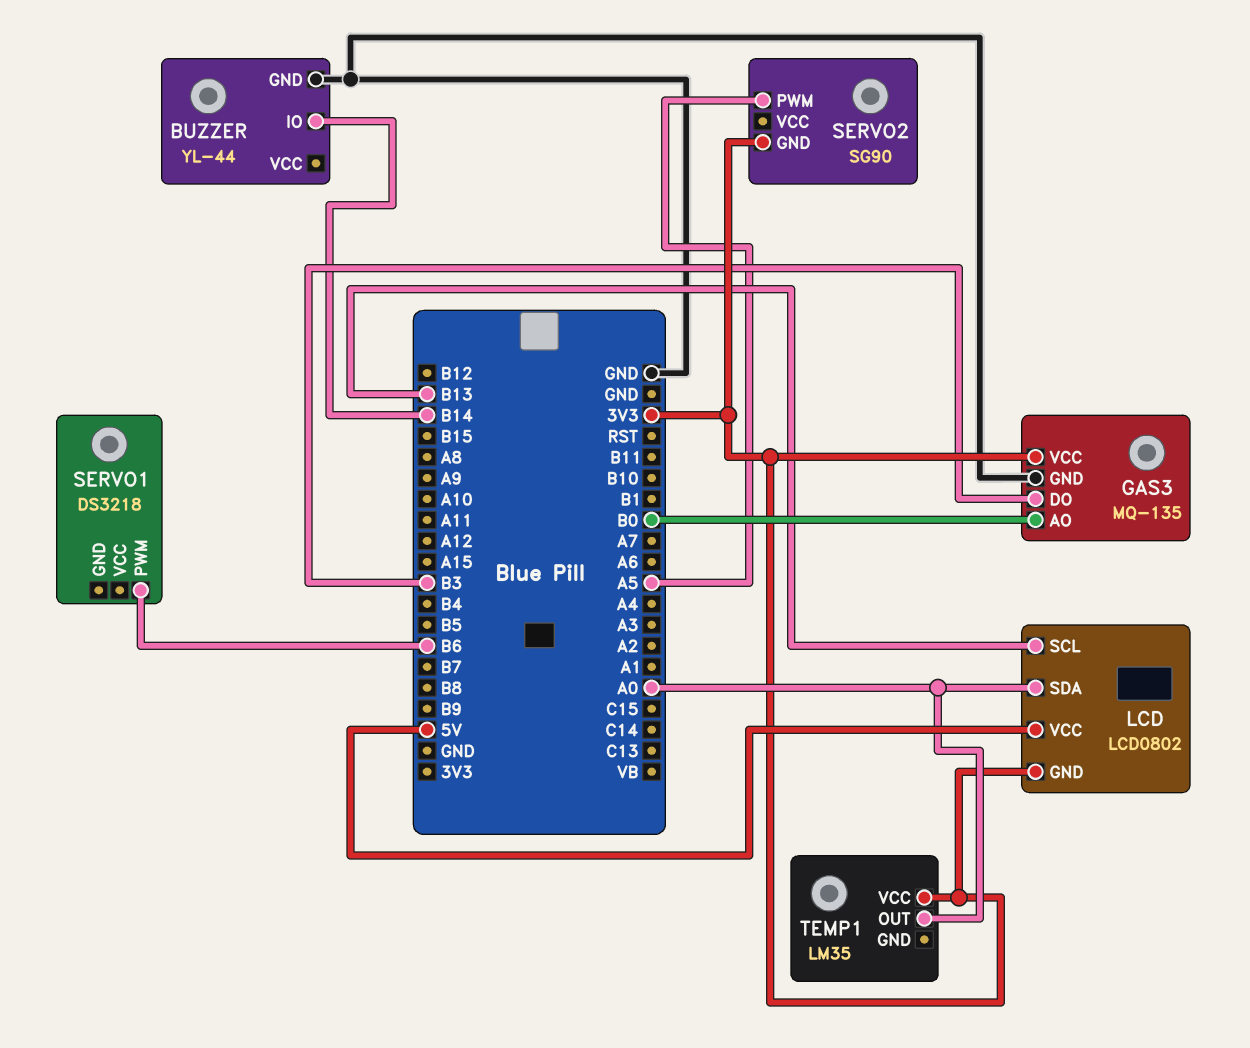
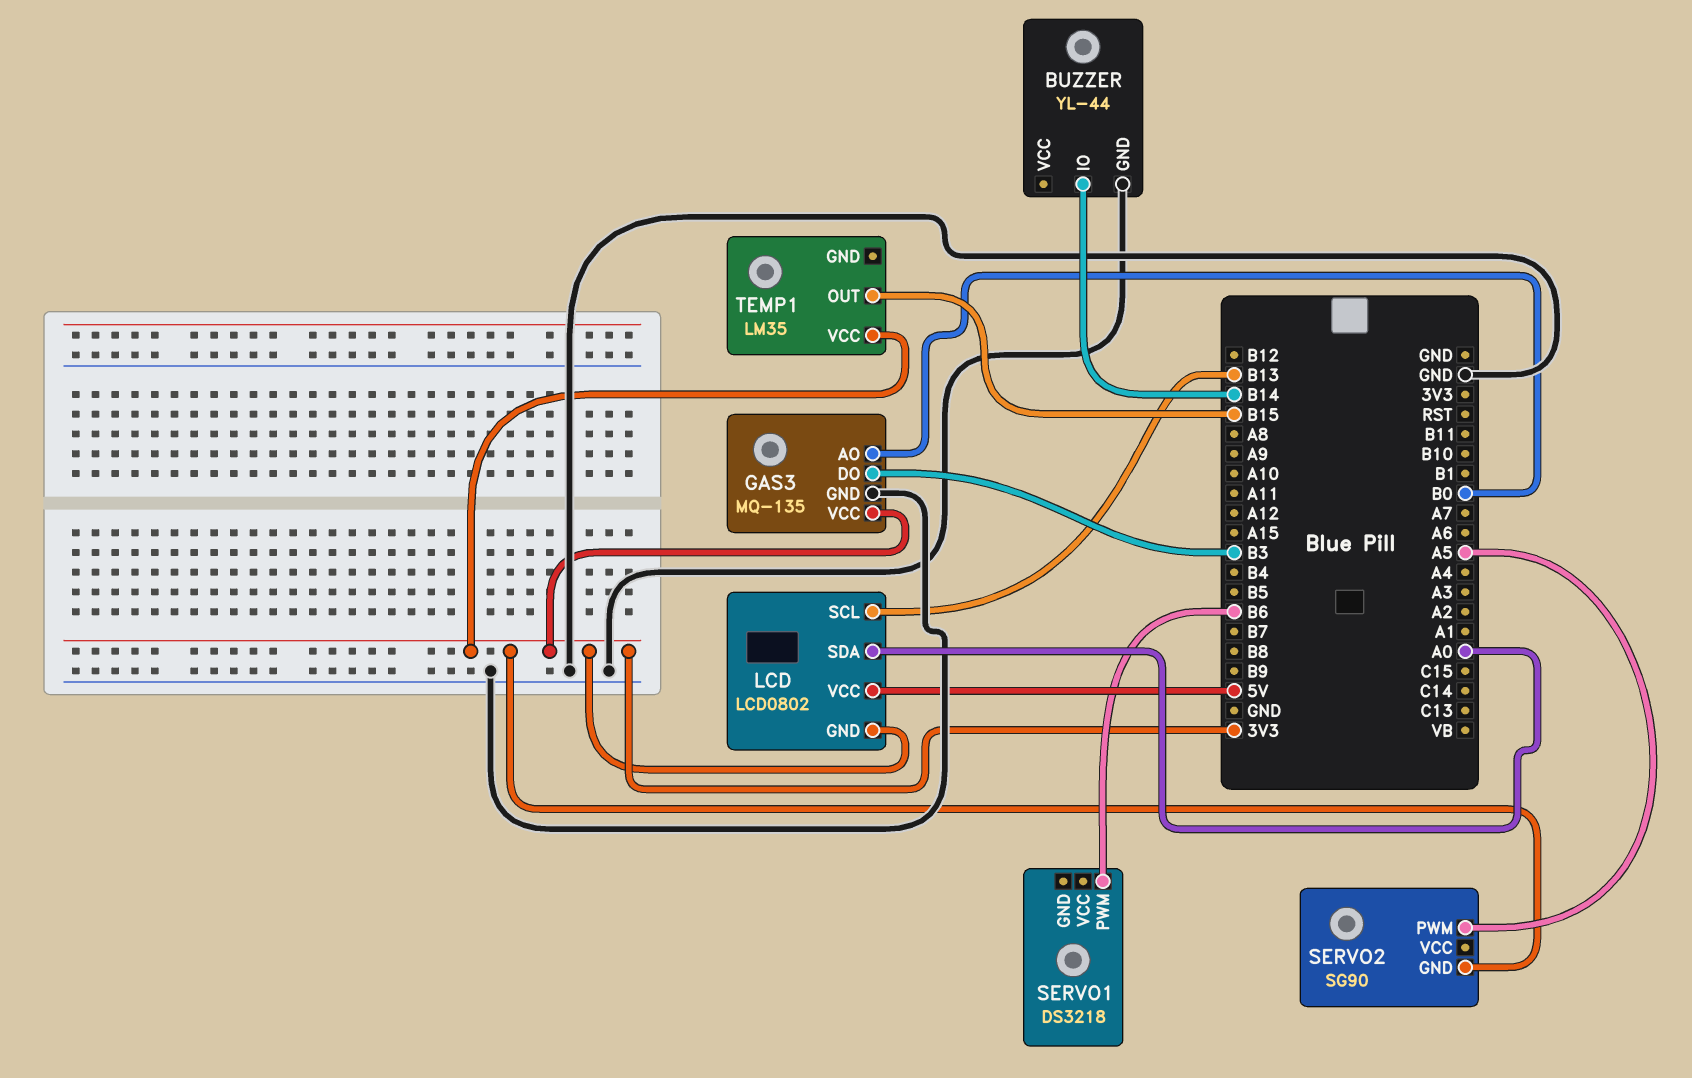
TEMP1 pin OUT: A0 -> B15

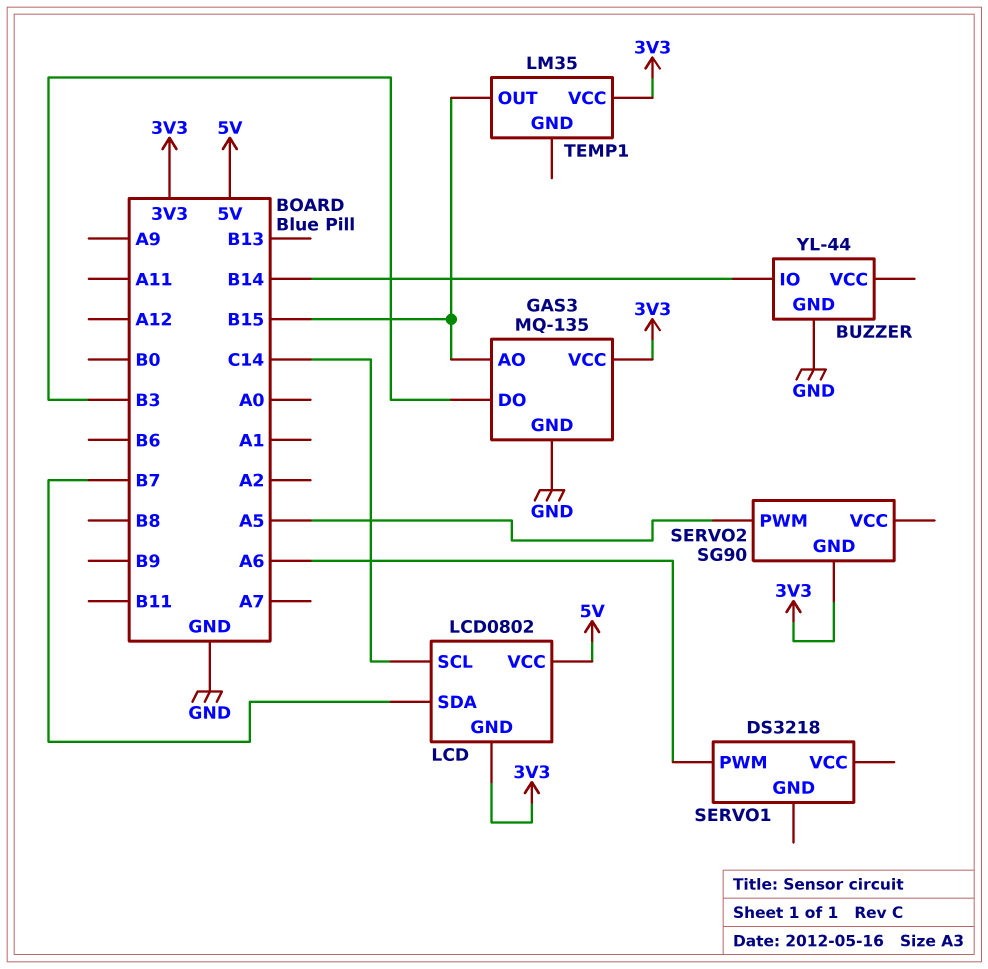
GAS3 pin AO: B0 -> B15
LCD pin SCL: B13 -> C14
LCD pin SDA: A0 -> B7
SERVO1 pin PWM: B6 -> A6

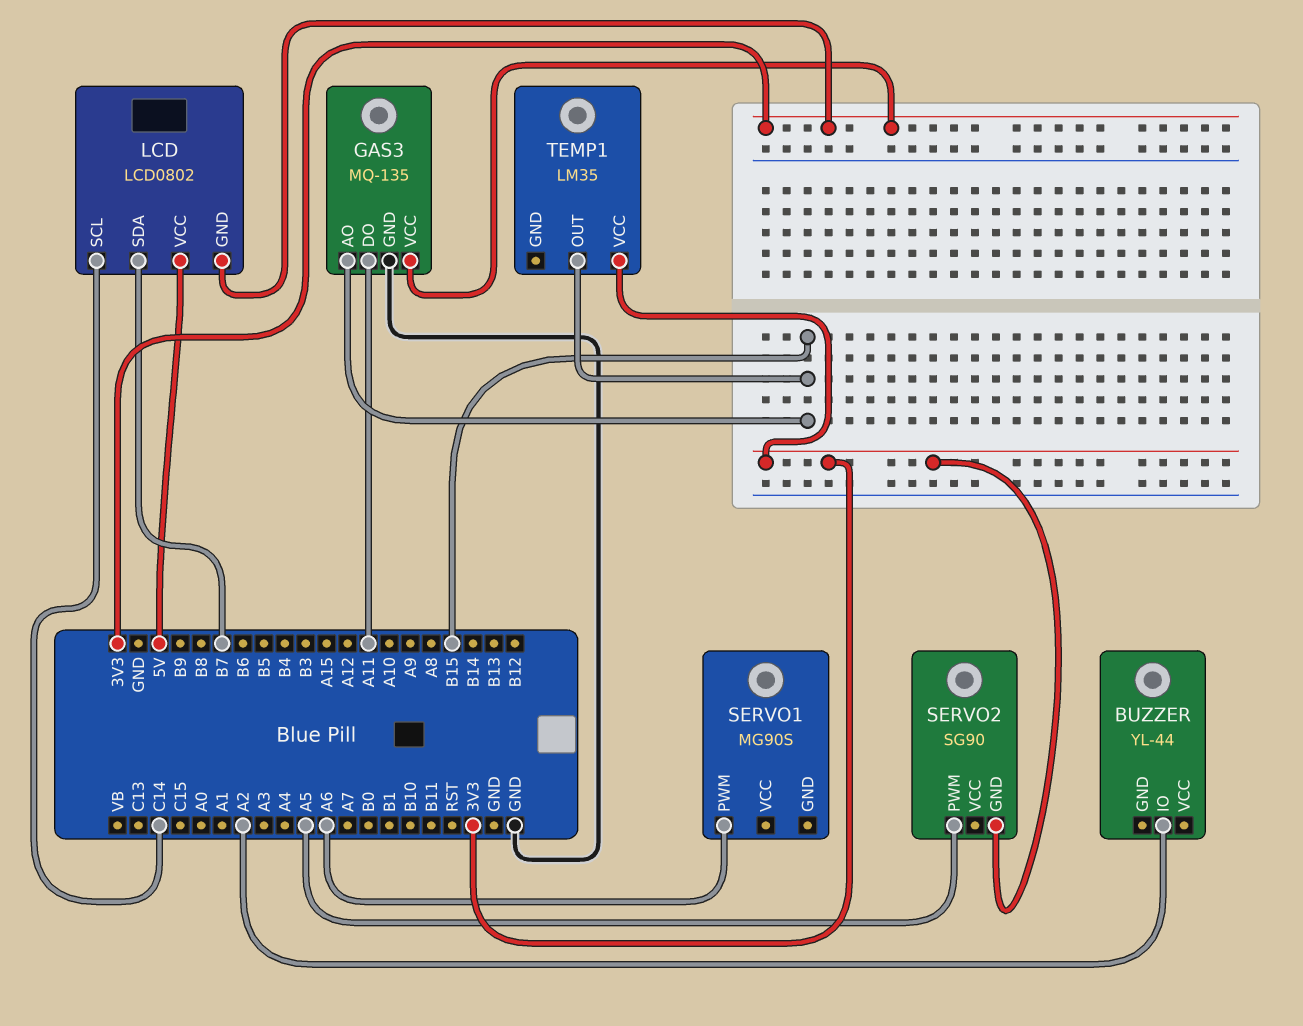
BUZZER pin GND: GND -> none
BUZZER pin IO: B14 -> A2
GAS3 pin DO: B3 -> A11
SERVO1: DS3218 -> MG90S

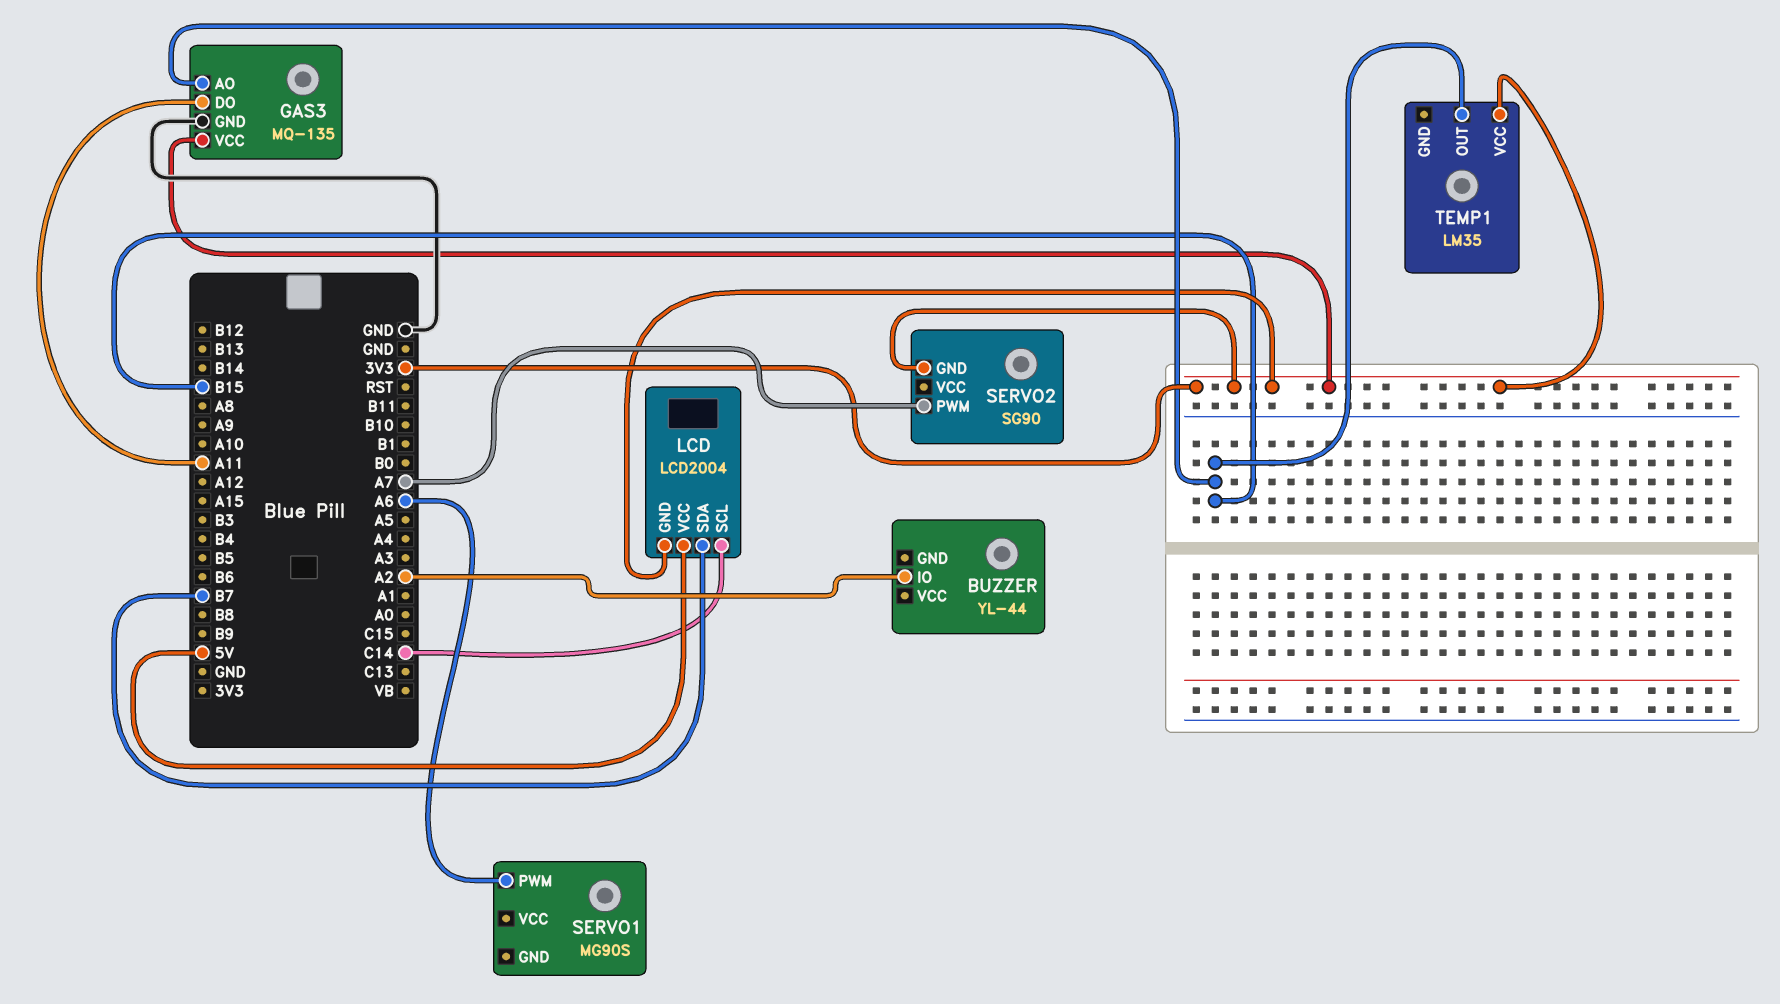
LCD: LCD0802 -> LCD2004
SERVO2 pin PWM: A5 -> A7

